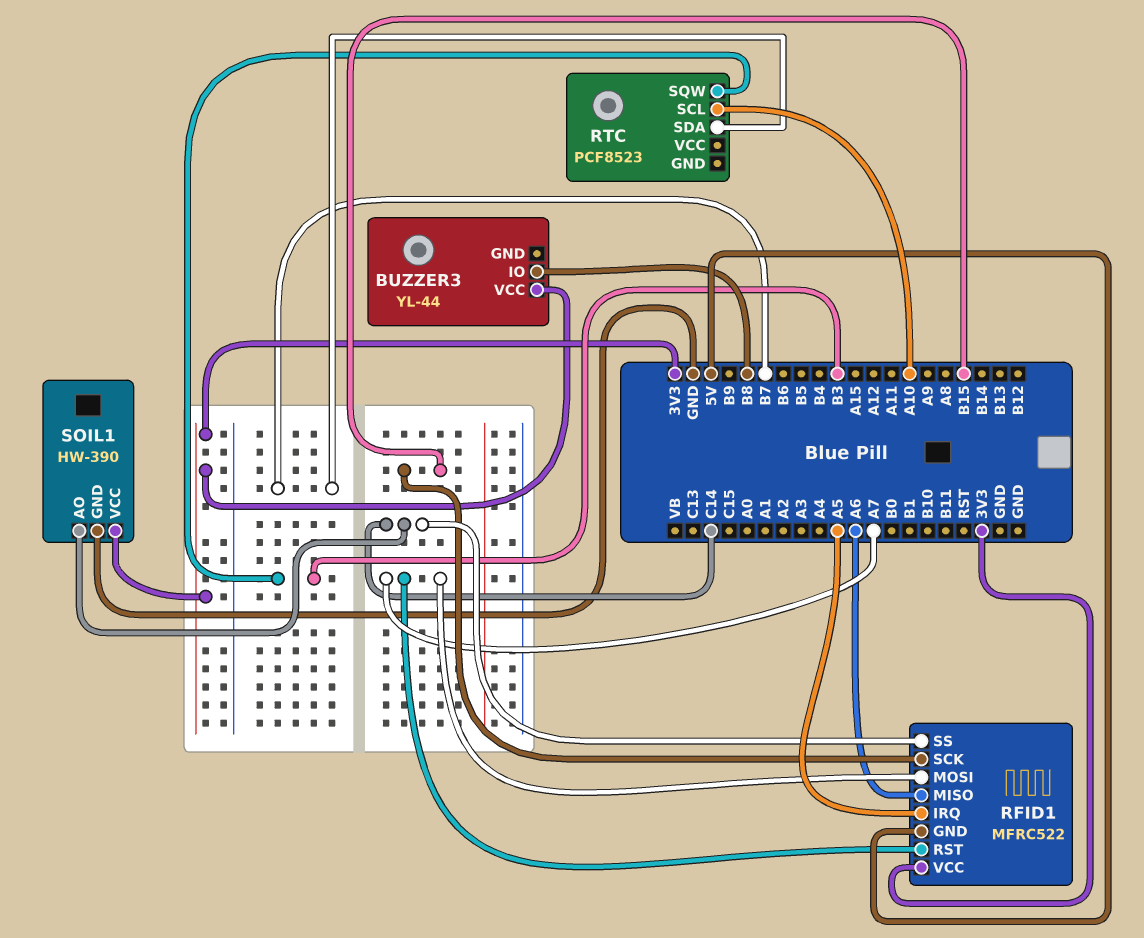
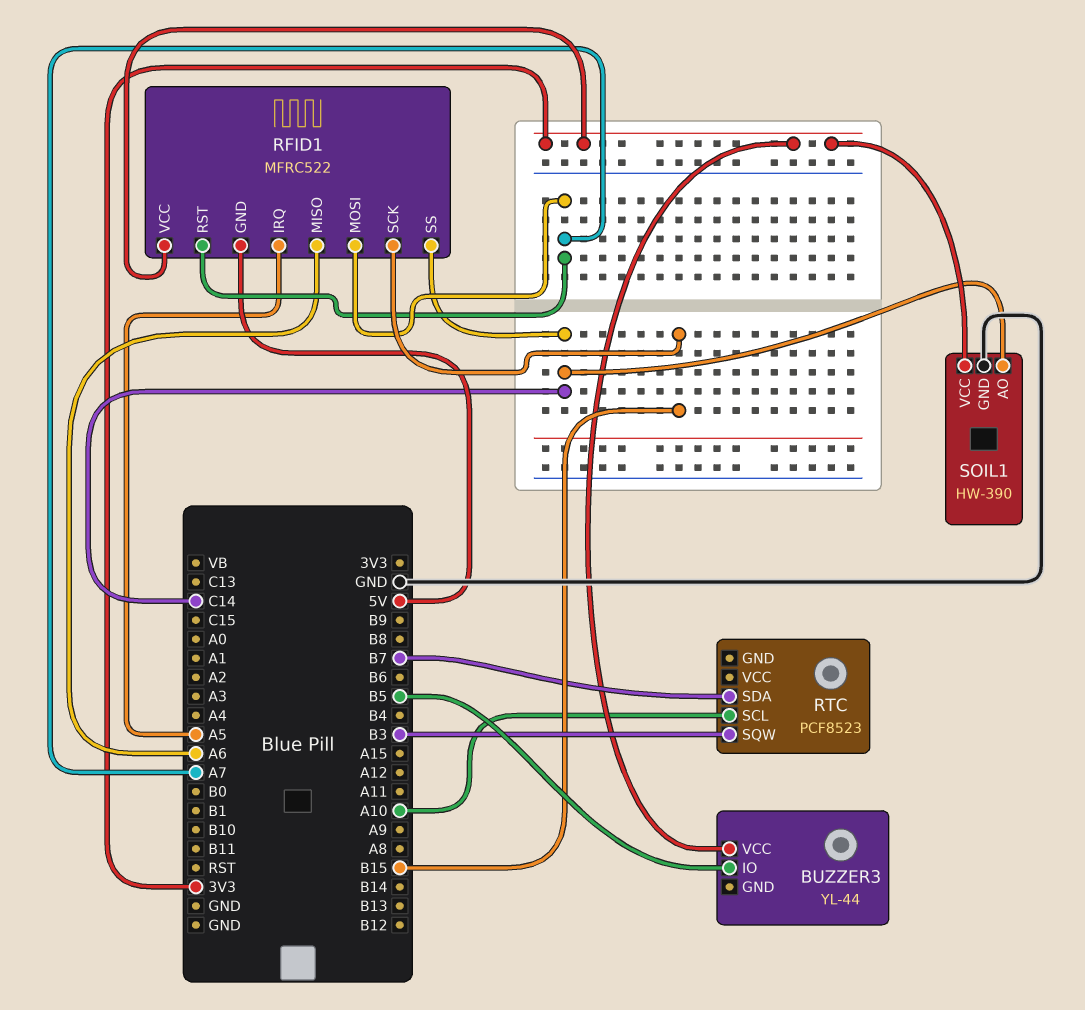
BUZZER3 pin IO: B8 -> B5

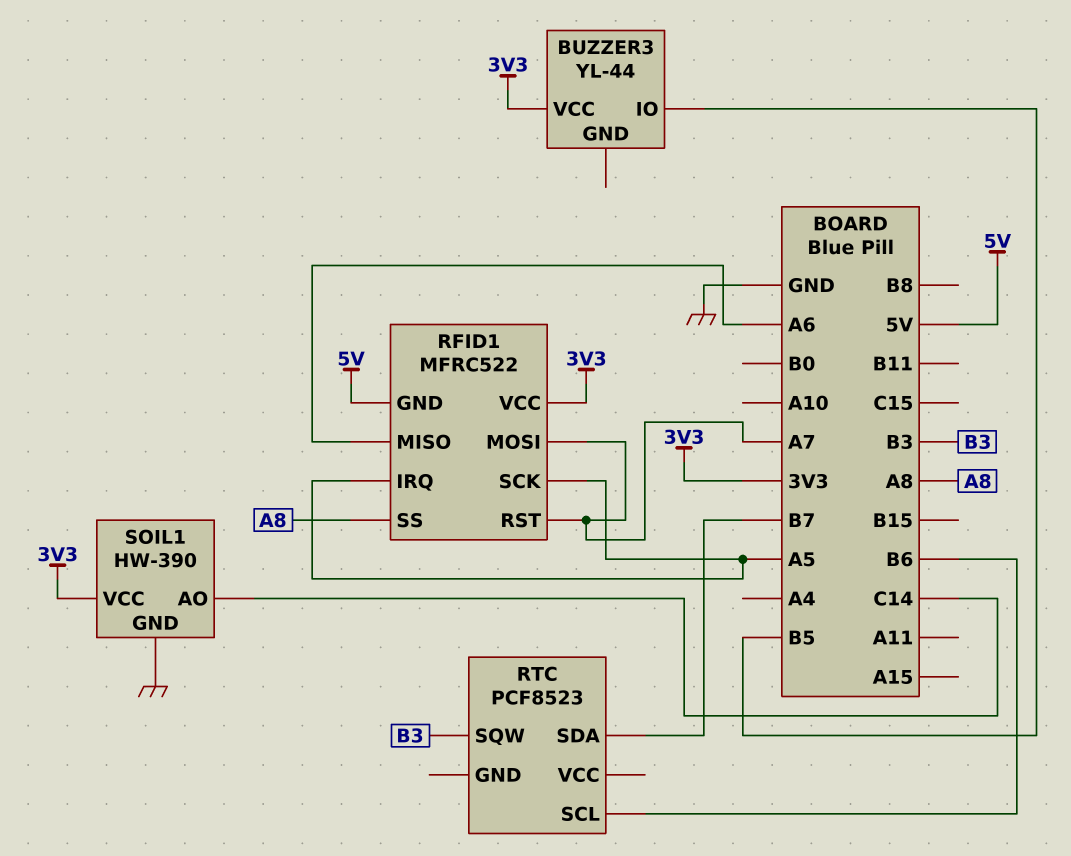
RFID1 pin SCK: B15 -> A5
RFID1 pin SS: C14 -> A8
RTC pin SCL: A10 -> B6

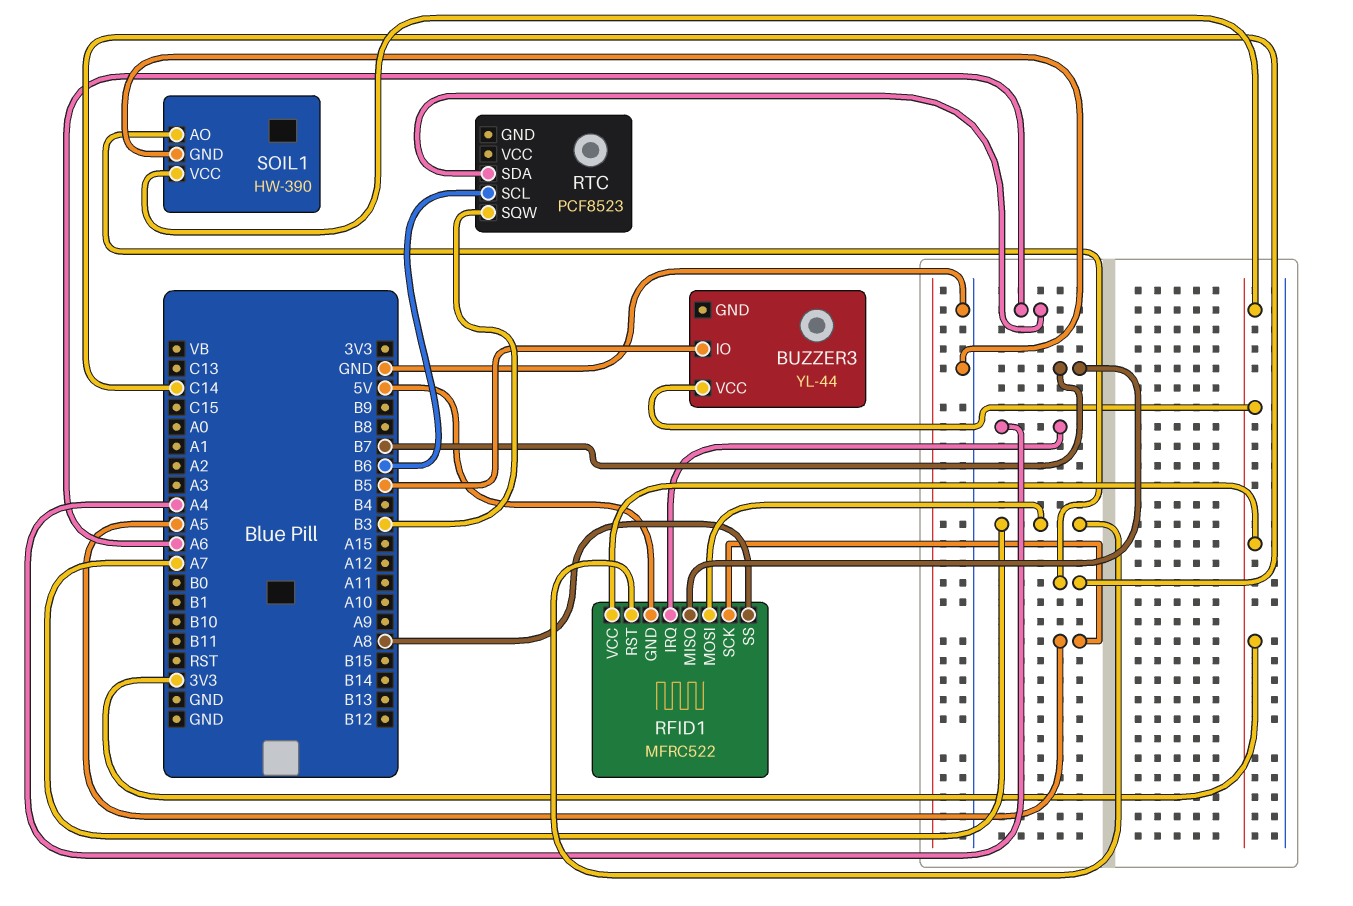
RFID1 pin IRQ: A5 -> A4
RFID1 pin MISO: A6 -> B7
RTC pin SDA: B7 -> A6

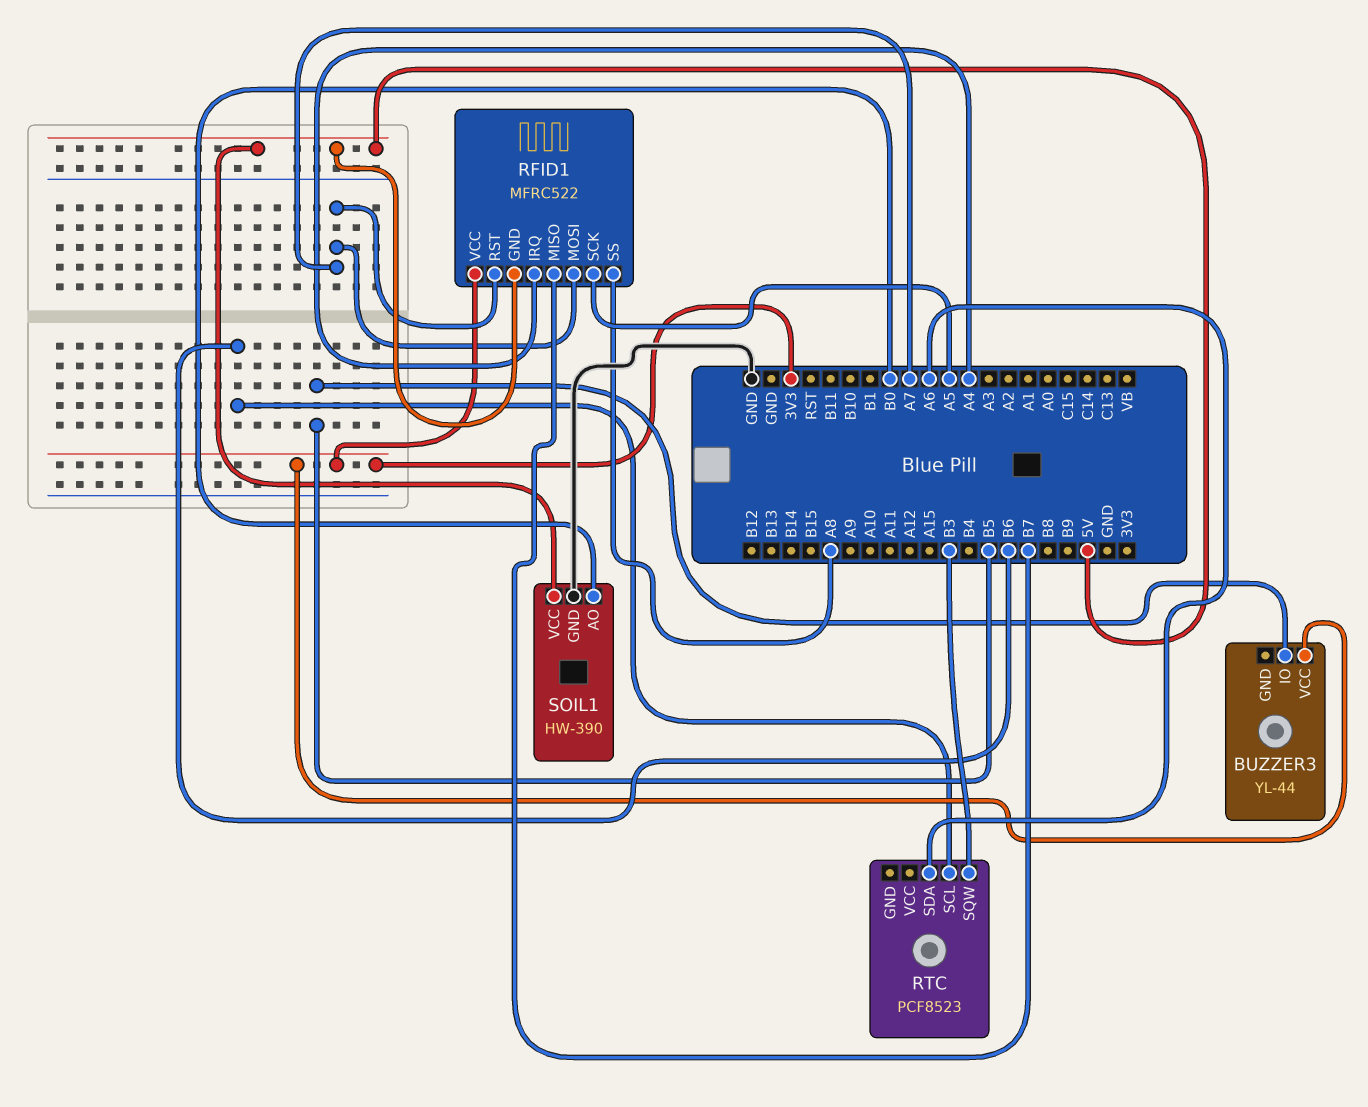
SOIL1 pin AO: C14 -> B0
SOIL1 pin VCC: 3V3 -> 5V

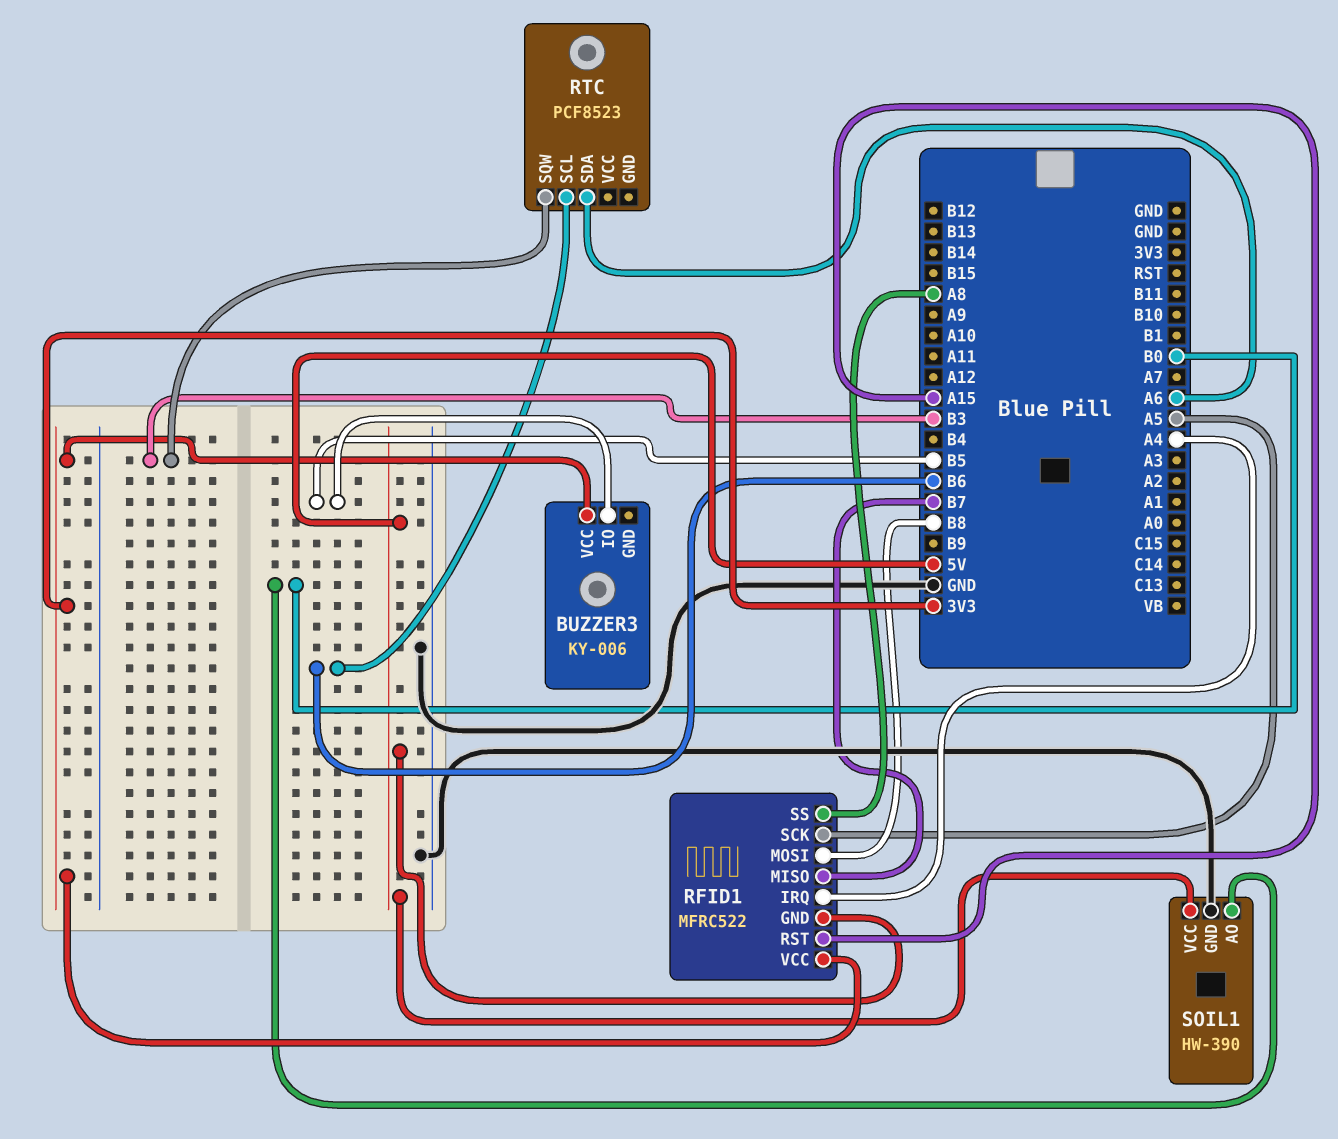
BUZZER3: YL-44 -> KY-006
RFID1 pin MOSI: A7 -> B8
RFID1 pin RST: A7 -> A15

